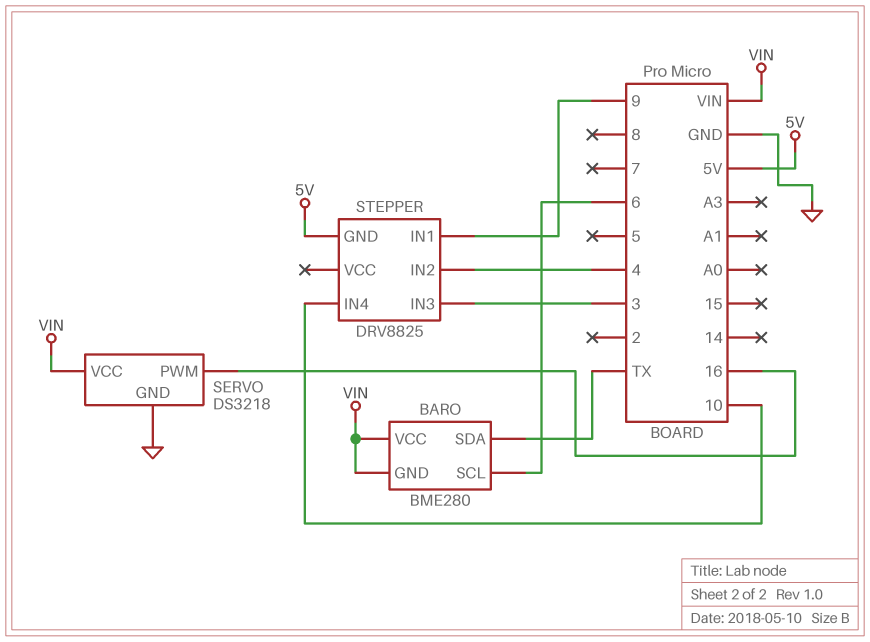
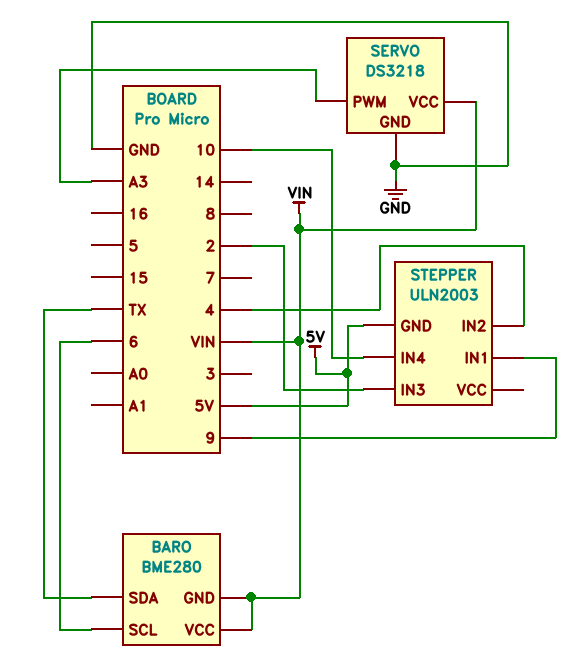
SERVO pin PWM: 16 -> A3
STEPPER: DRV8825 -> ULN2003
STEPPER pin IN3: 3 -> 2

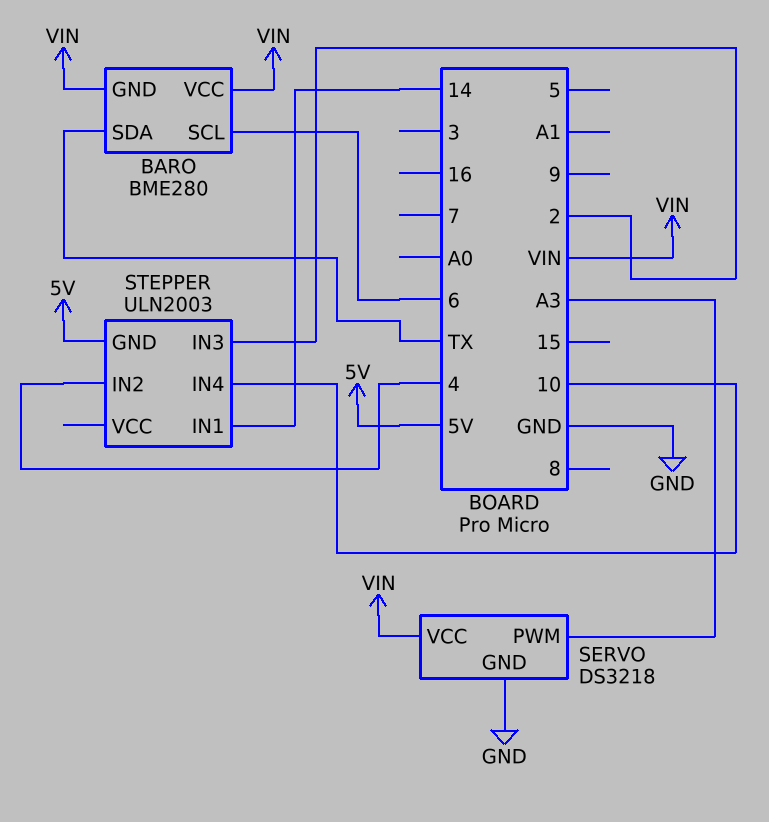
STEPPER pin IN1: 9 -> 14

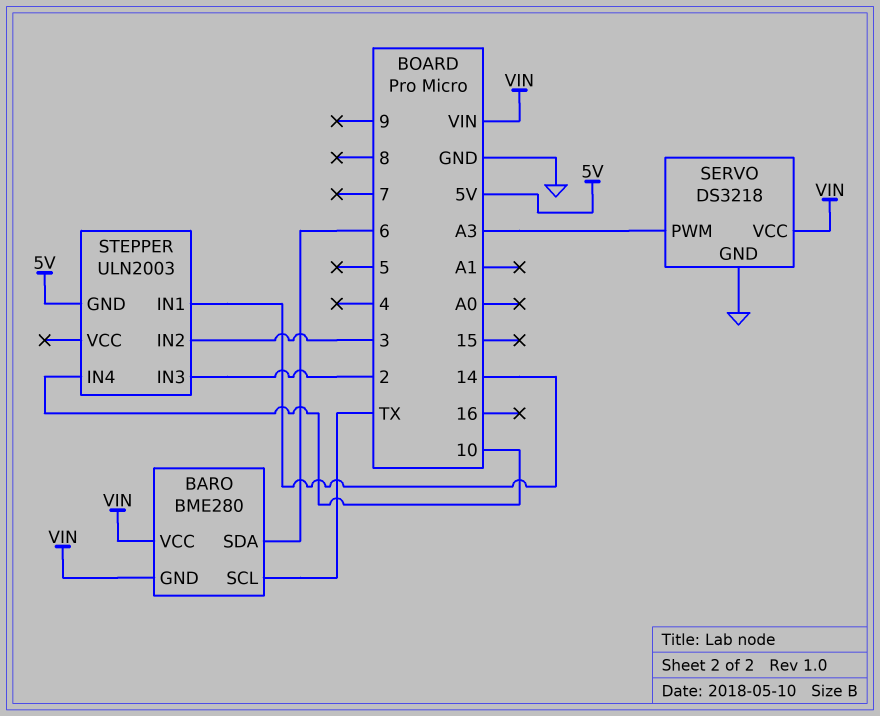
BARO pin SCL: 6 -> TX
BARO pin SDA: TX -> 6
STEPPER pin IN2: 4 -> 3

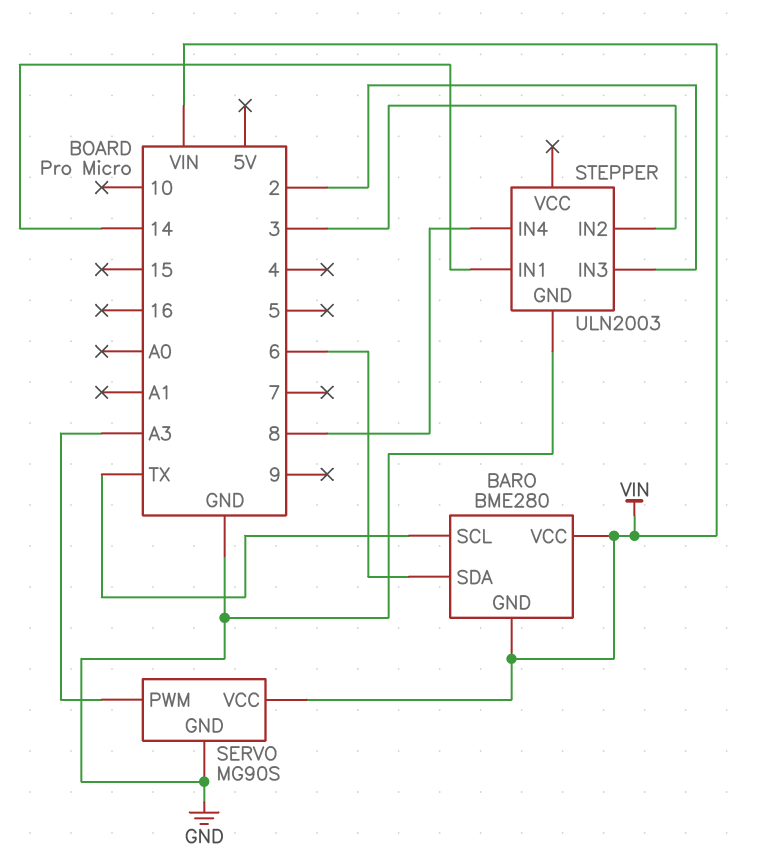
SERVO: DS3218 -> MG90S
STEPPER pin GND: 5V -> GND
STEPPER pin IN4: 10 -> 8

